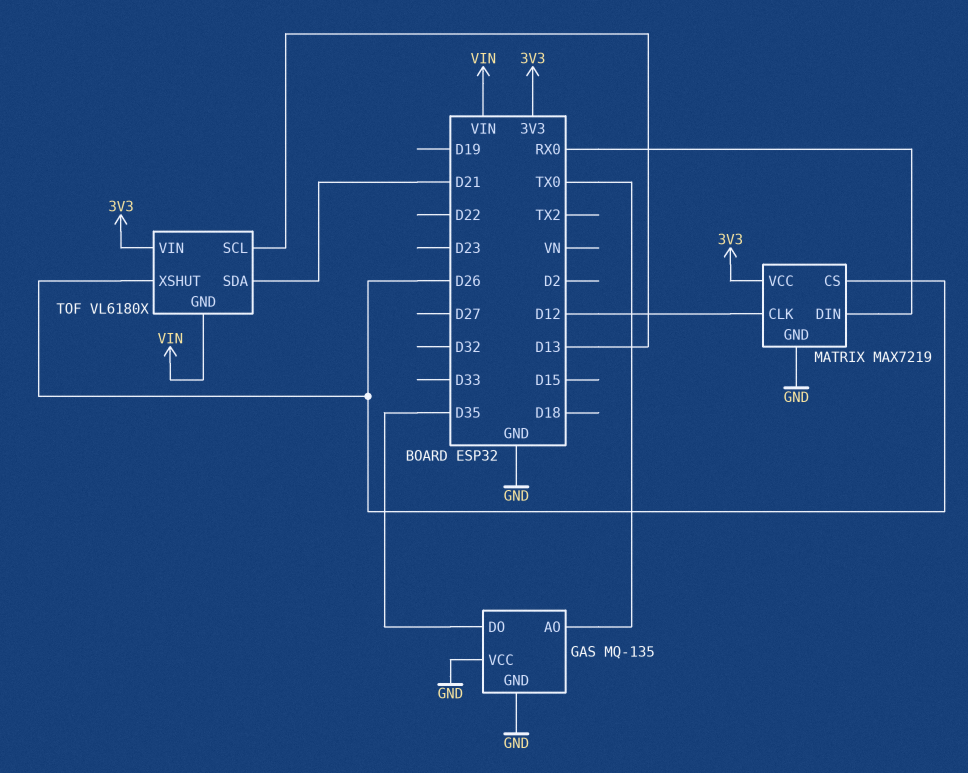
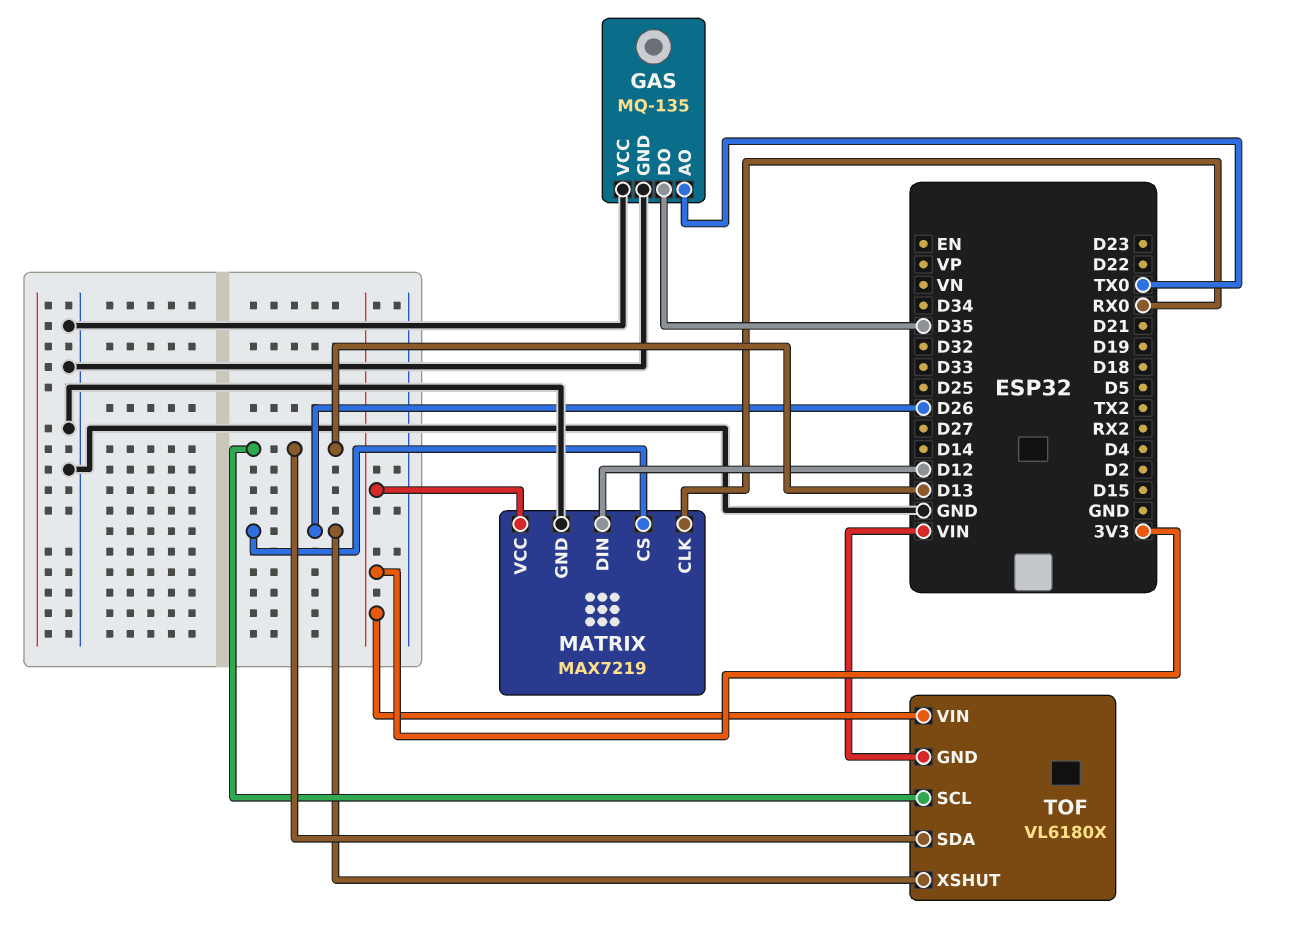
MATRIX pin CLK: D12 -> RX0
MATRIX pin DIN: RX0 -> D12
TOF pin SDA: D21 -> D13

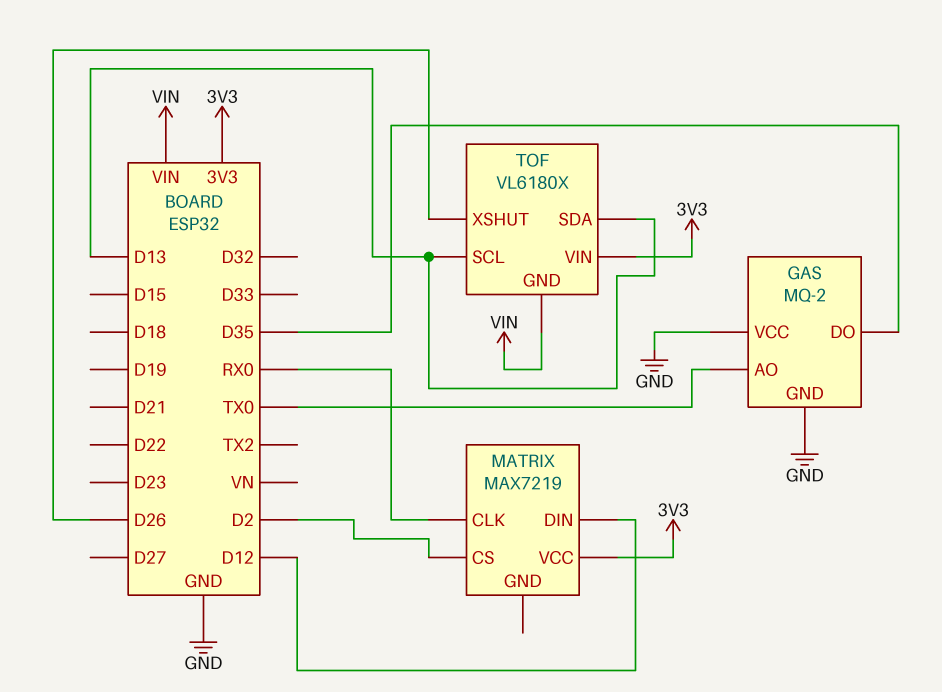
GAS: MQ-135 -> MQ-2
MATRIX pin CS: D26 -> D2
MATRIX pin GND: GND -> none

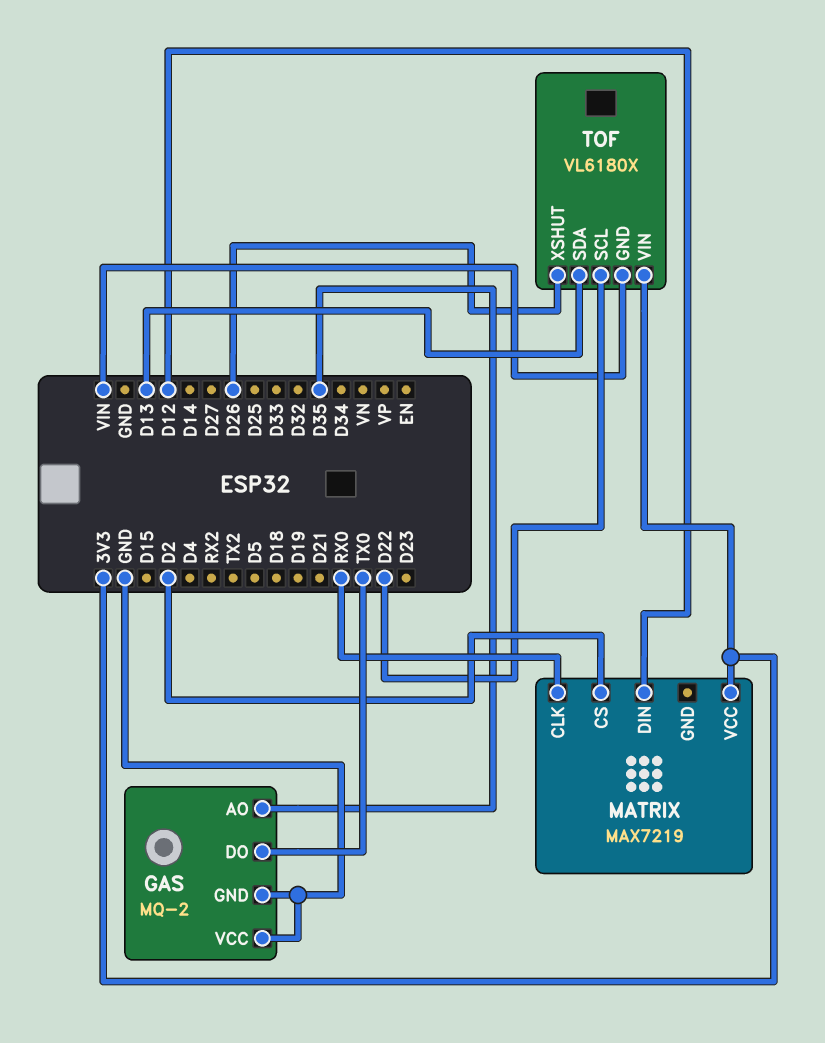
GAS pin AO: TX0 -> D35
GAS pin DO: D35 -> TX0
TOF pin SCL: D13 -> D22

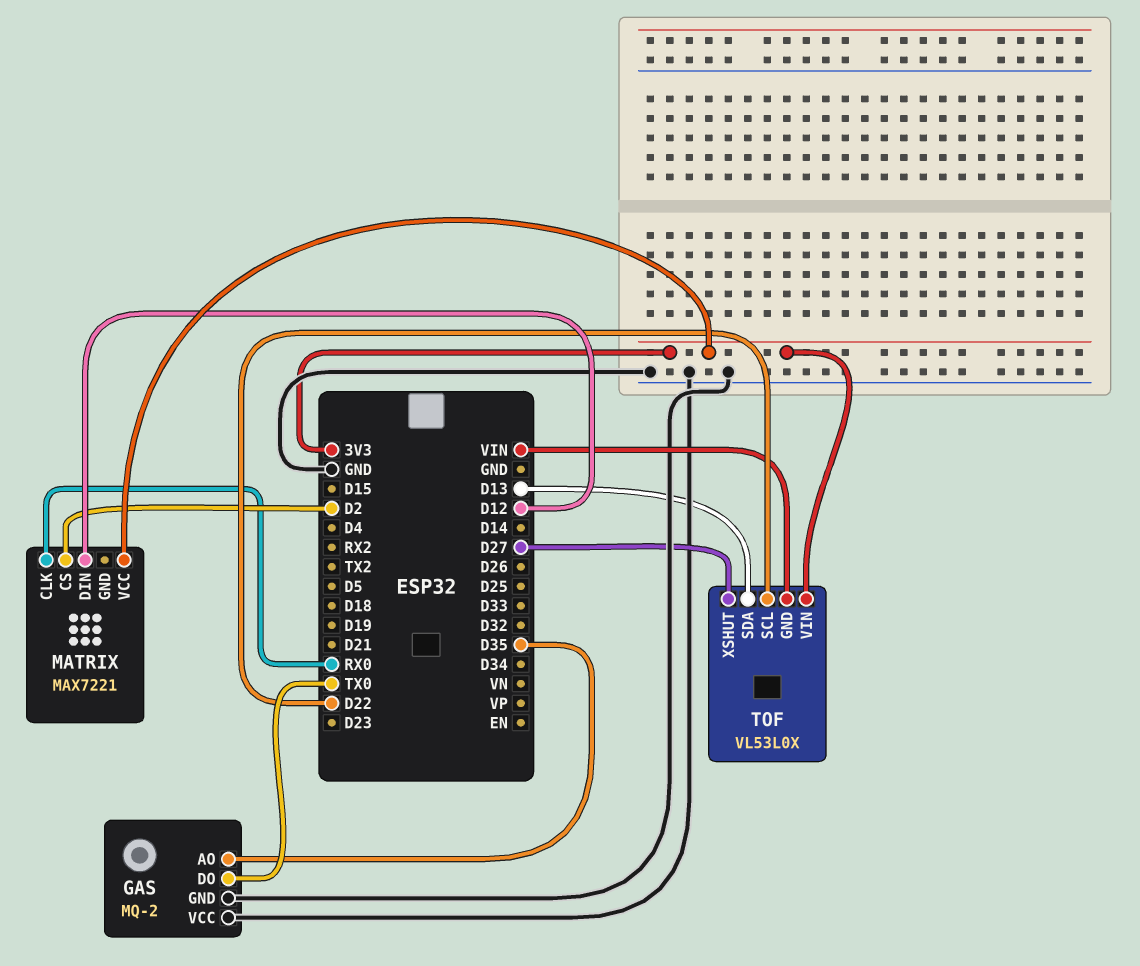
MATRIX: MAX7219 -> MAX7221
TOF: VL6180X -> VL53L0X
TOF pin XSHUT: D26 -> D27

